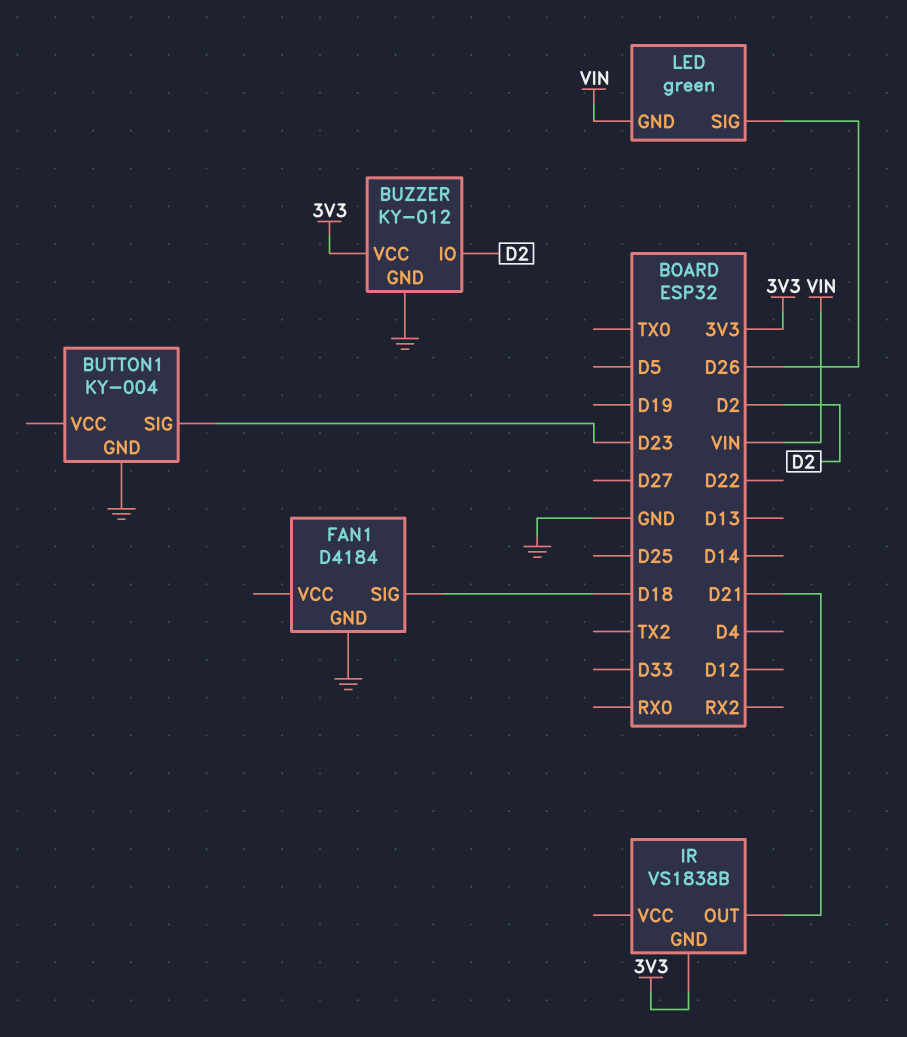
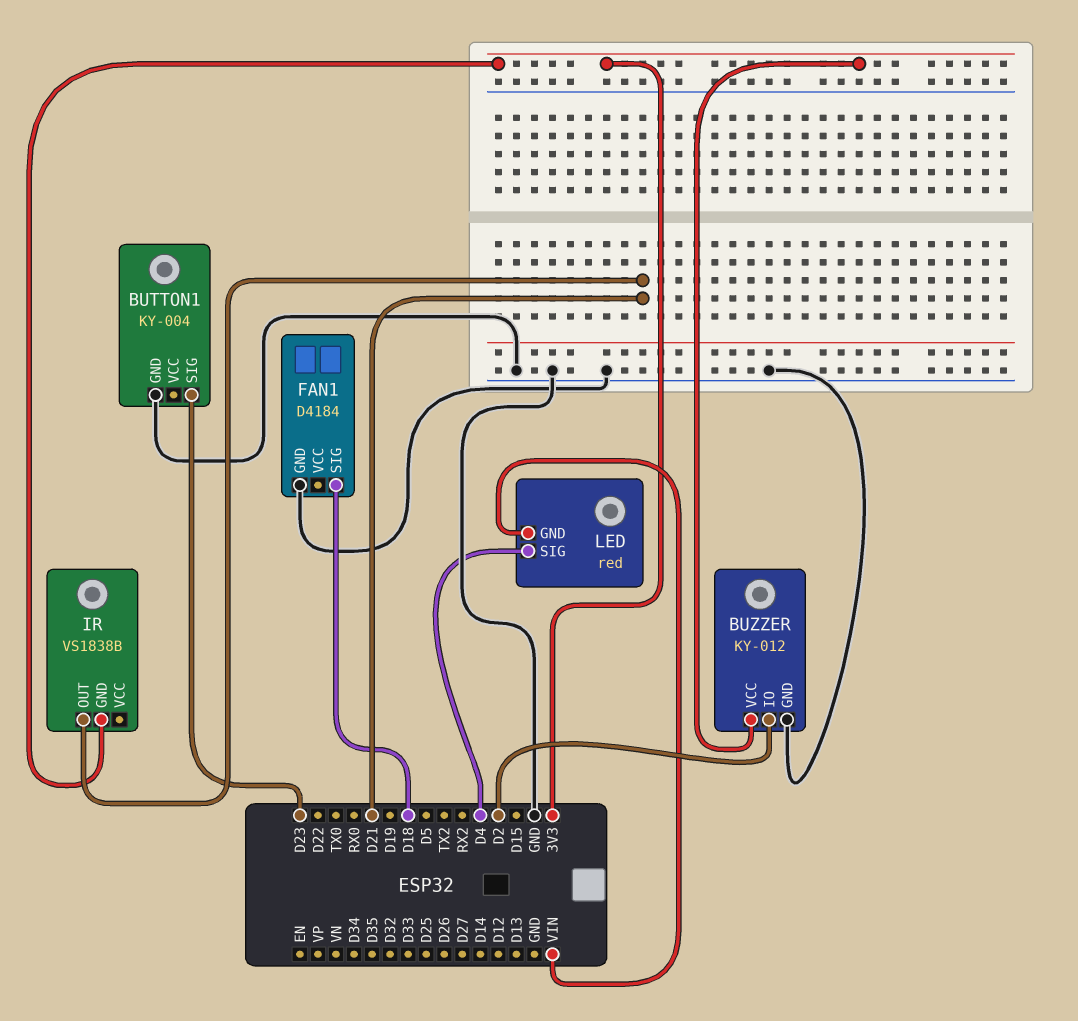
LED: green -> red
LED pin SIG: D26 -> D4

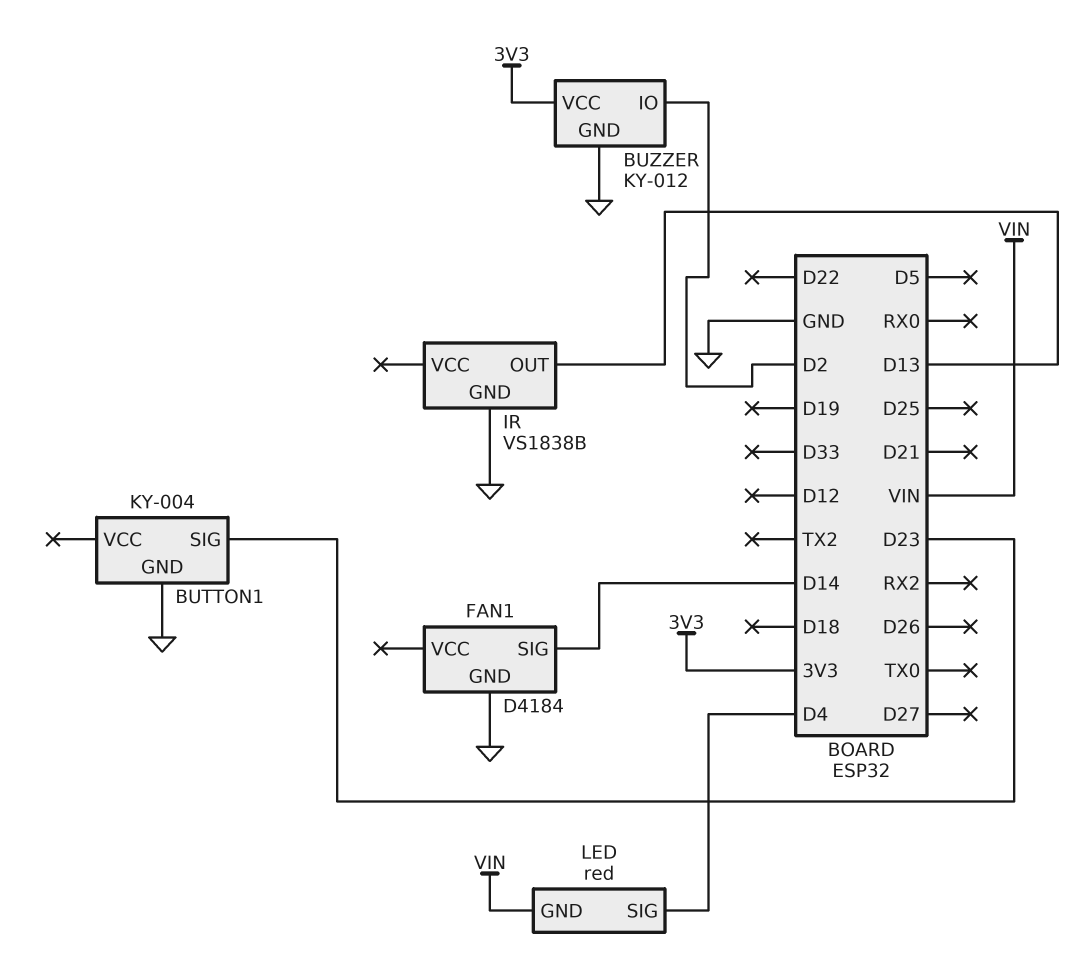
FAN1 pin SIG: D18 -> D14
IR pin GND: 3V3 -> GND
IR pin OUT: D21 -> D13

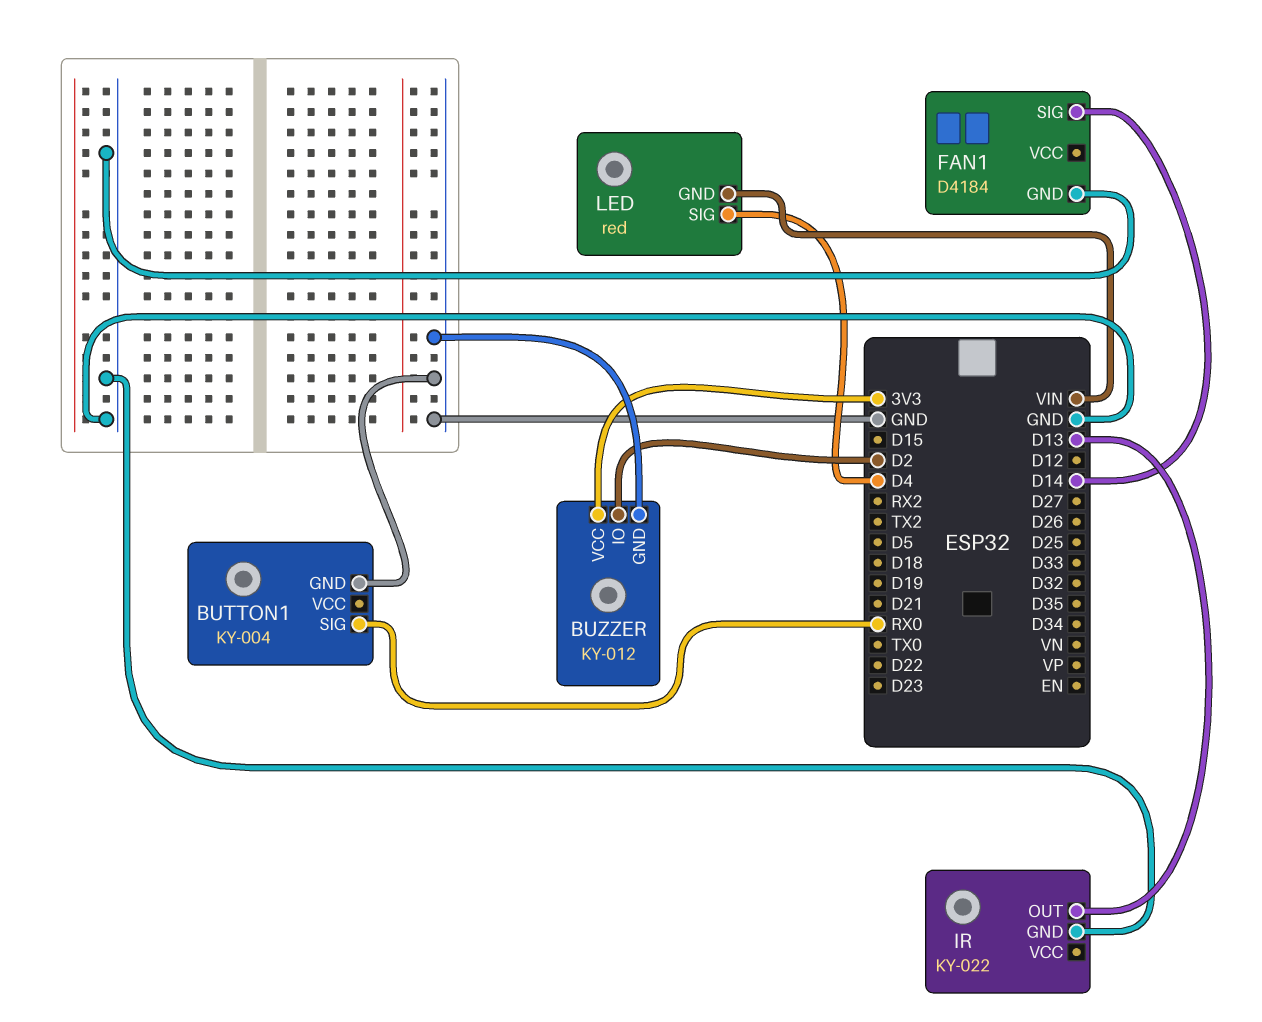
BUTTON1 pin SIG: D23 -> RX0
IR: VS1838B -> KY-022

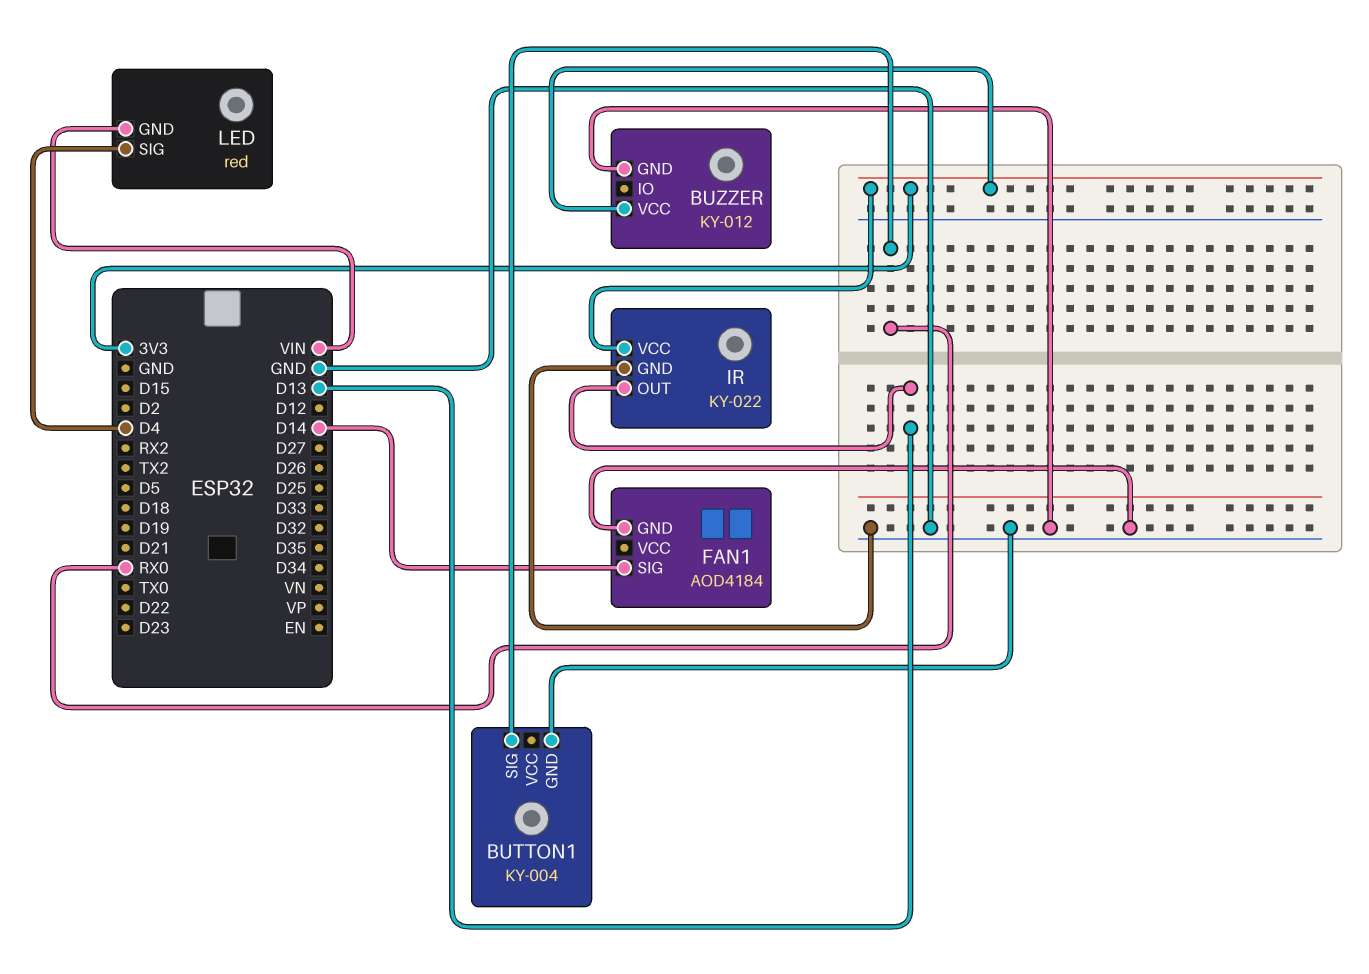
BUZZER pin IO: D2 -> none
FAN1: D4184 -> AOD4184
IR pin VCC: none -> 3V3

